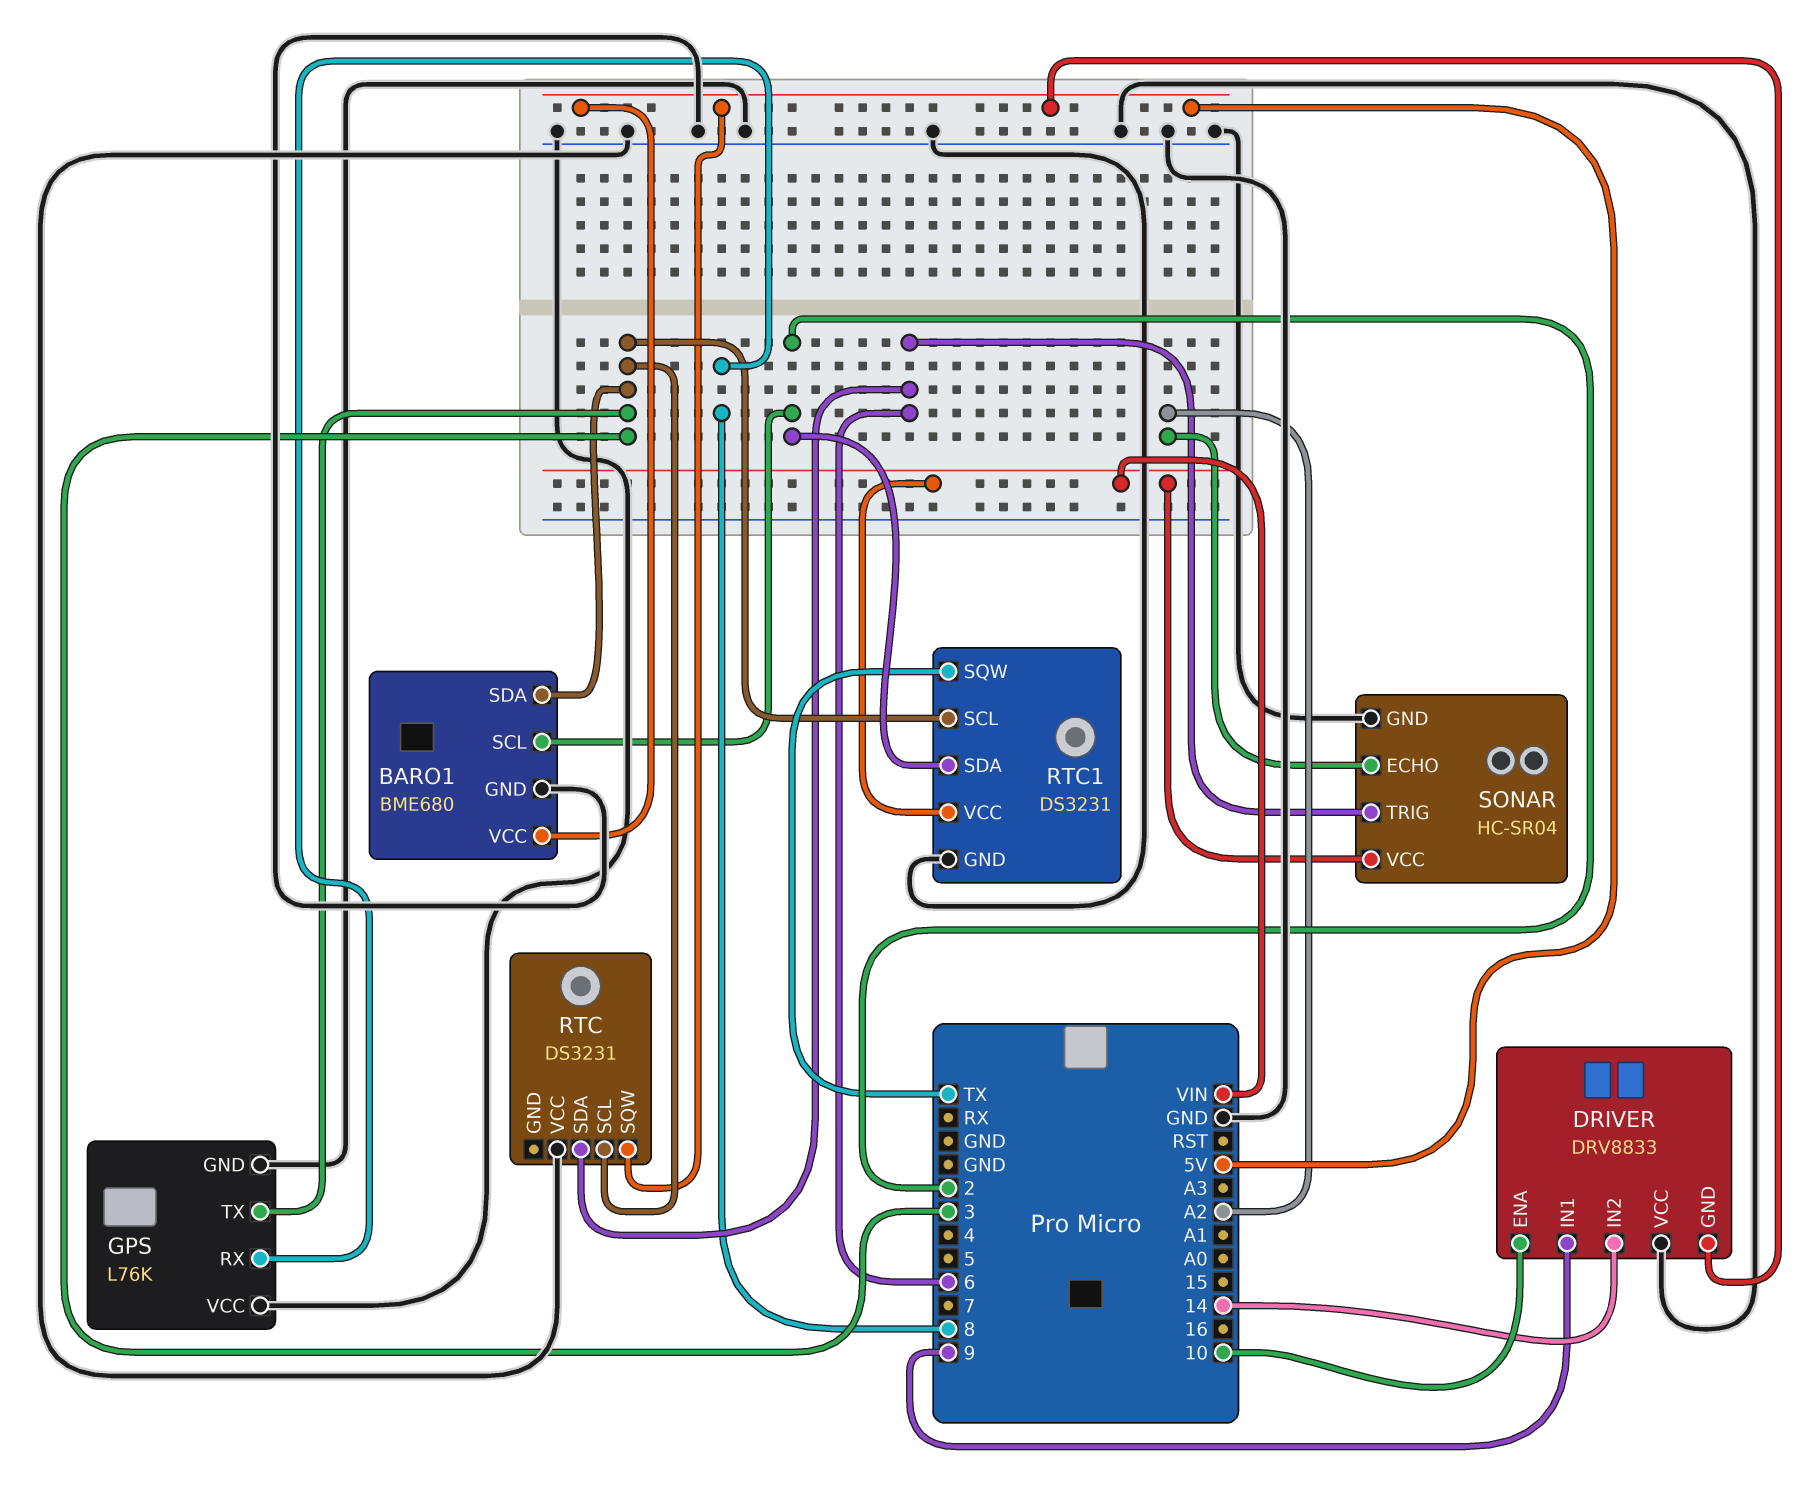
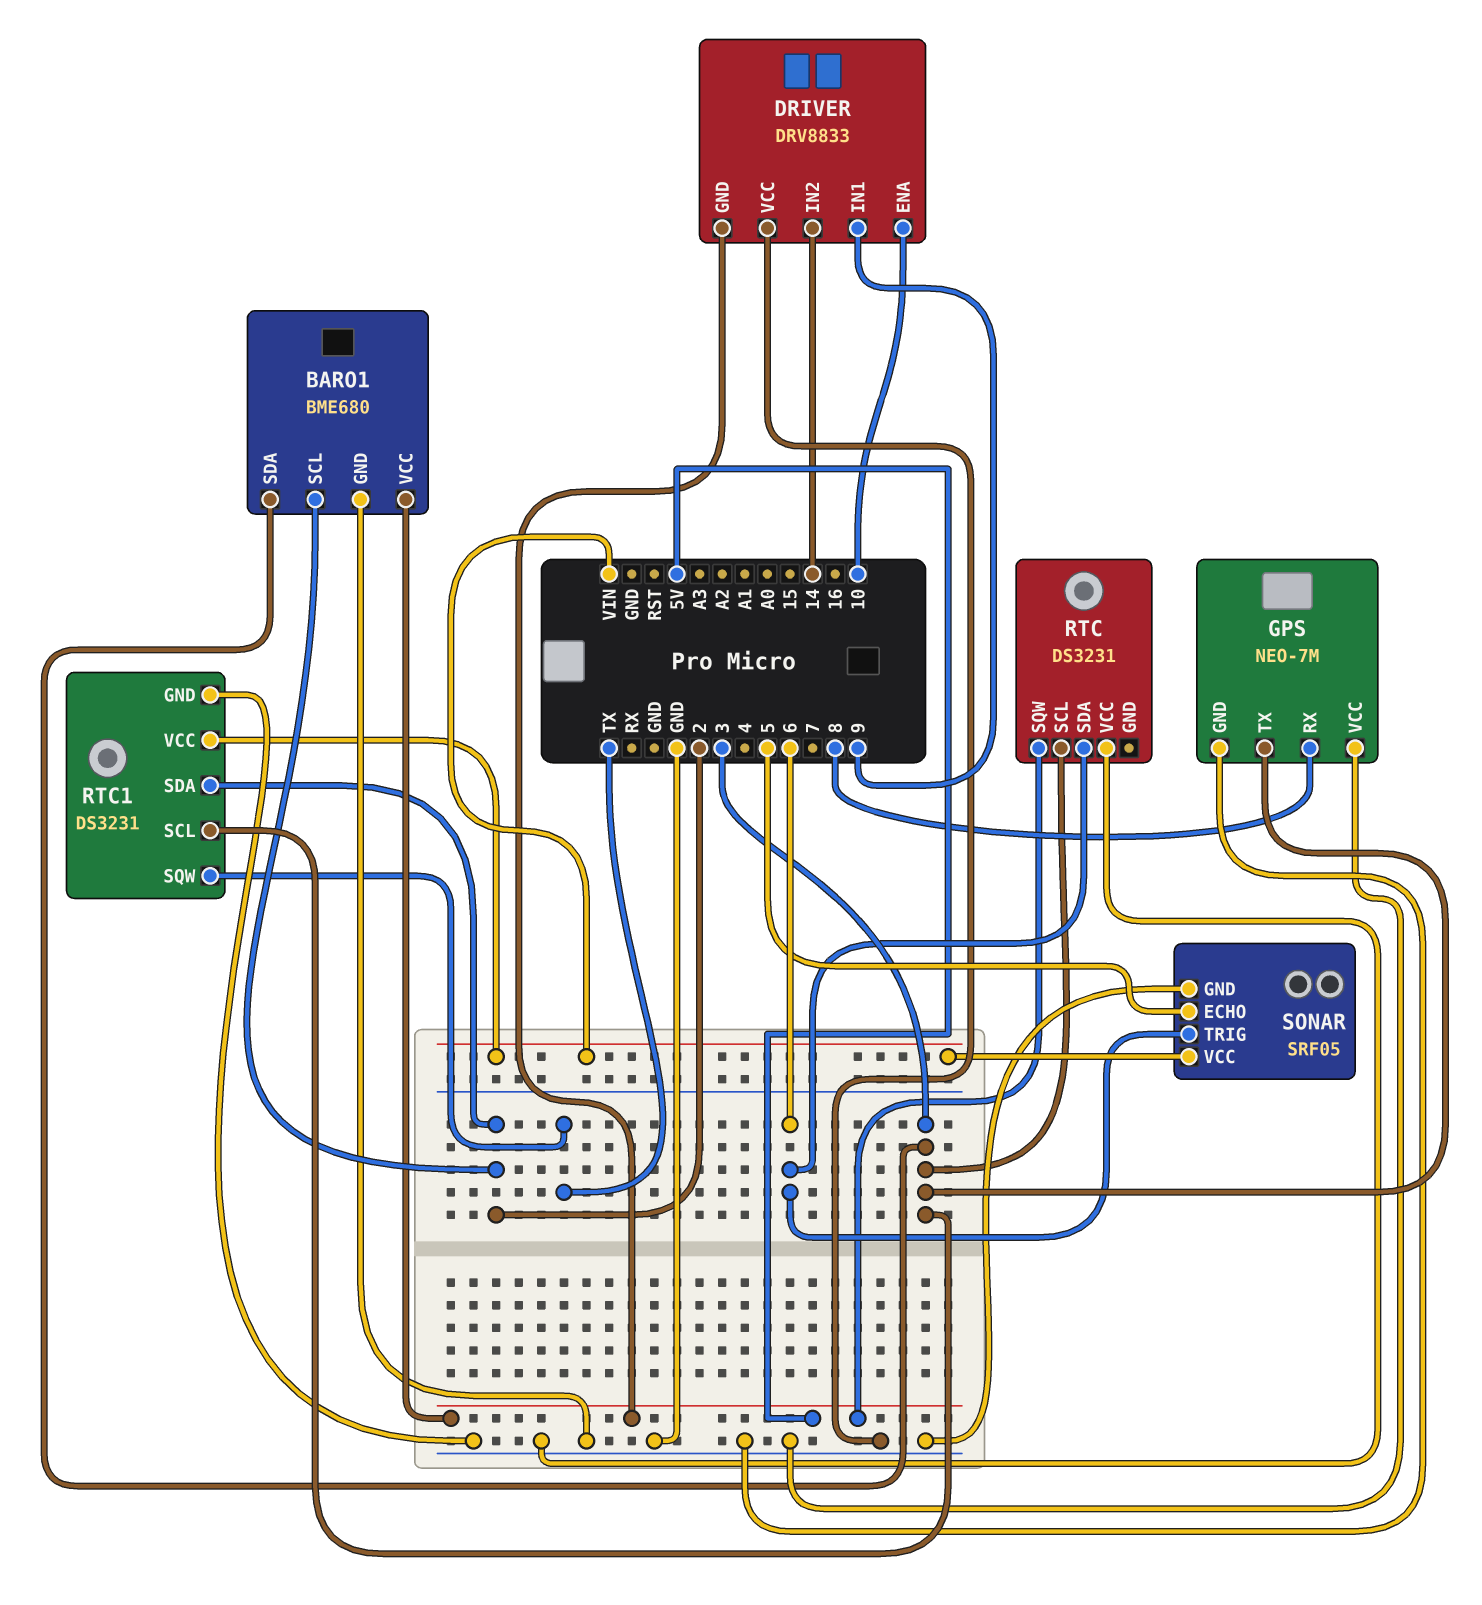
GPS: L76K -> NEO-7M
SONAR: HC-SR04 -> SRF05
SONAR pin ECHO: A2 -> 5

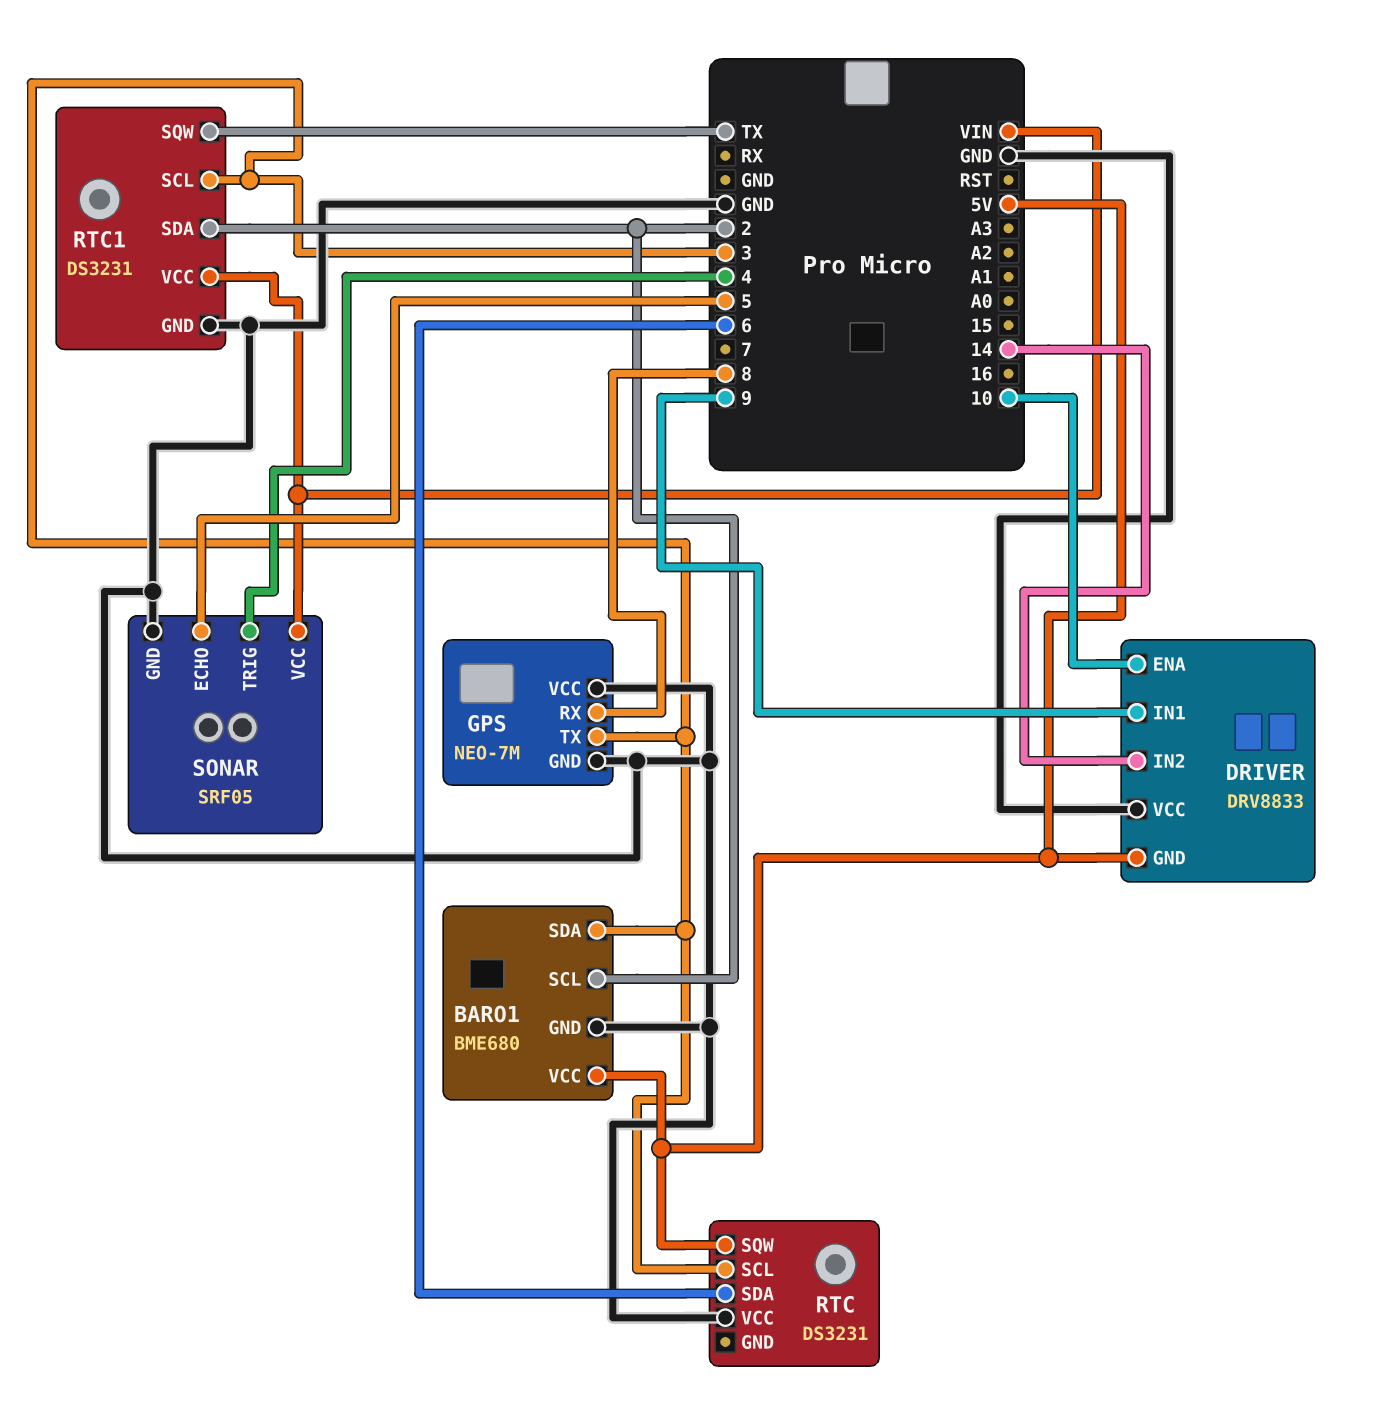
SONAR pin TRIG: 6 -> 4

